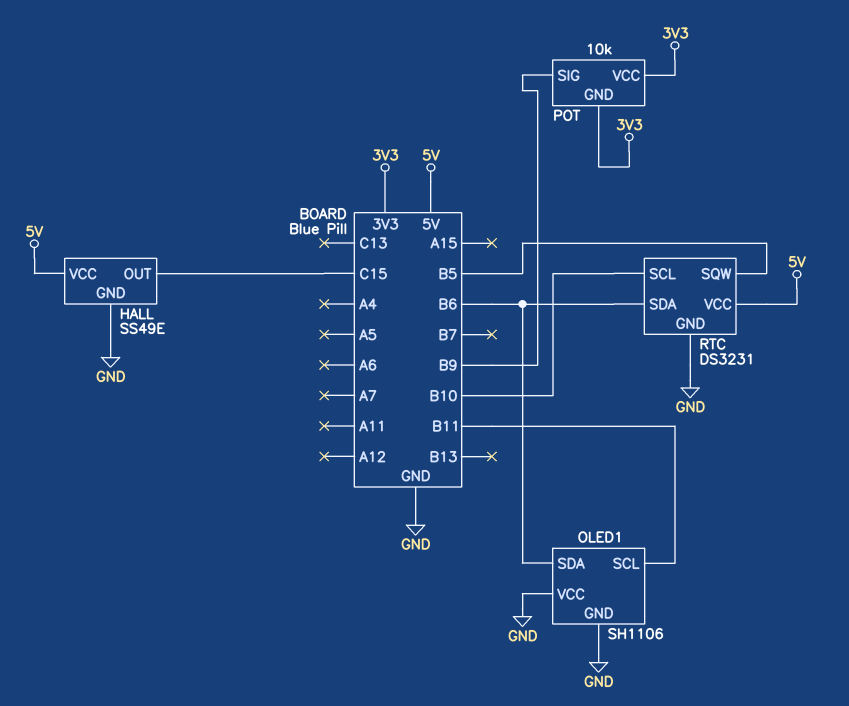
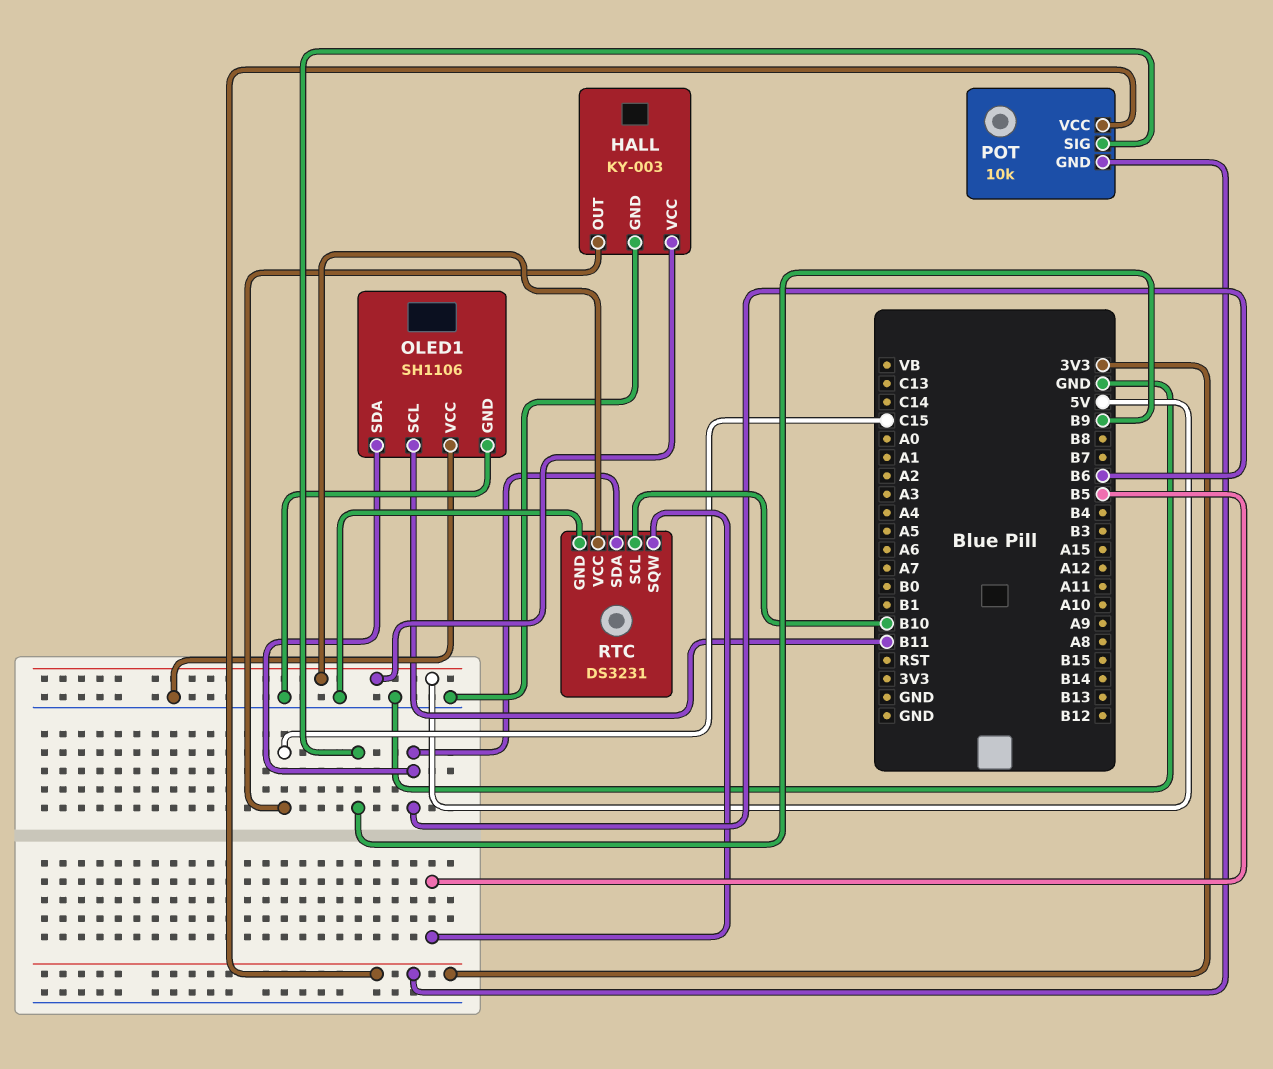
HALL: SS49E -> KY-003

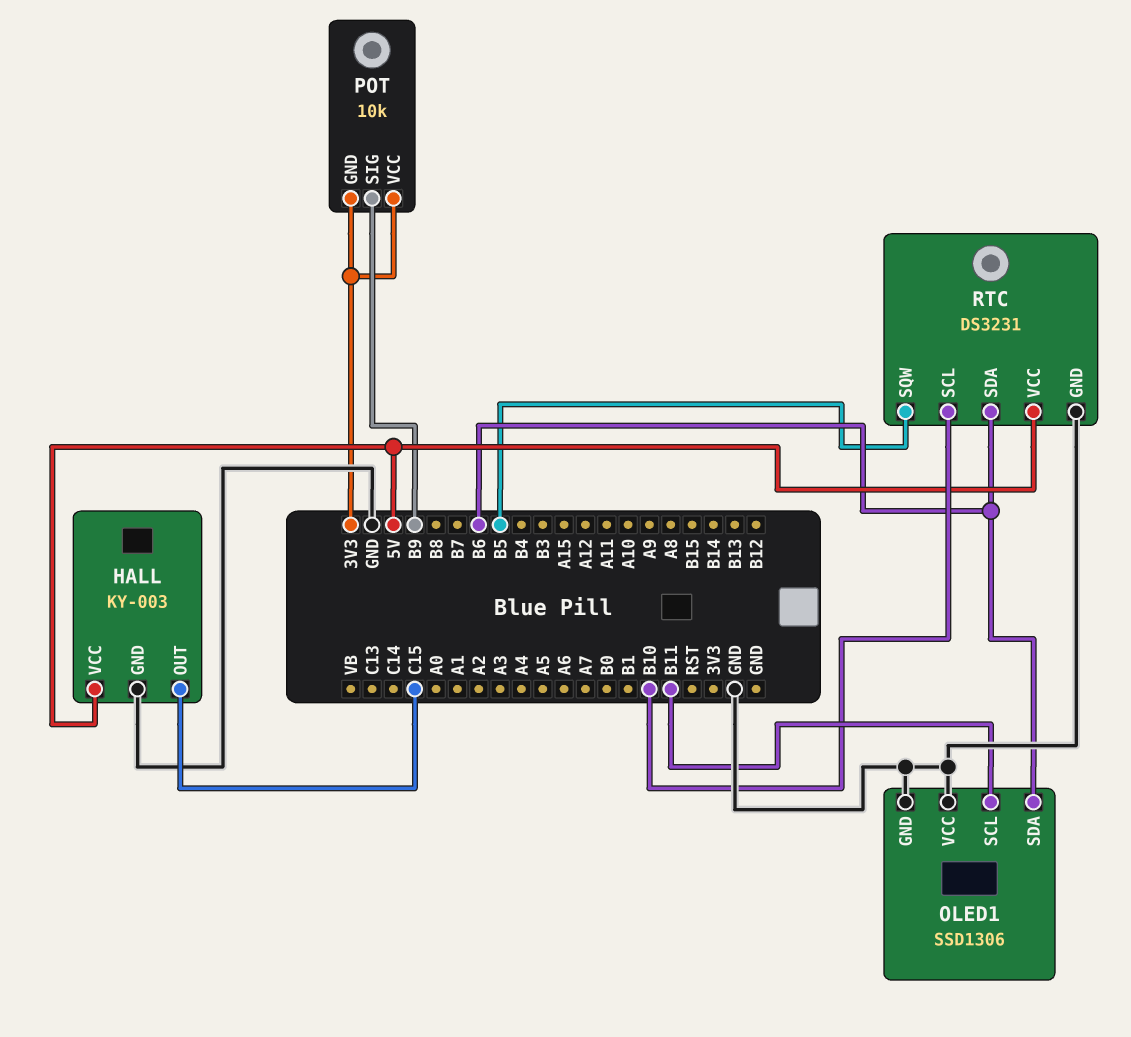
OLED1: SH1106 -> SSD1306

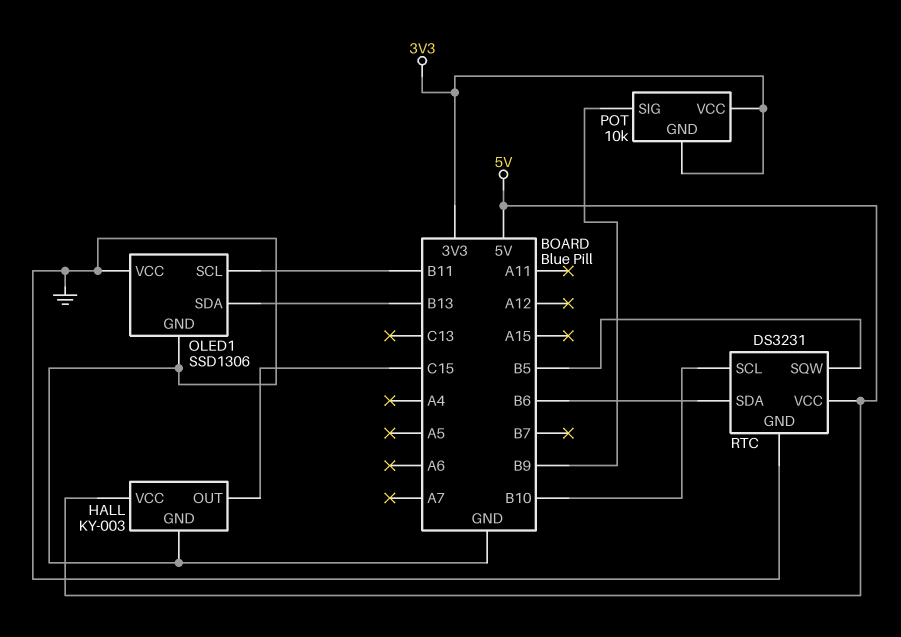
OLED1 pin SDA: B6 -> B13

